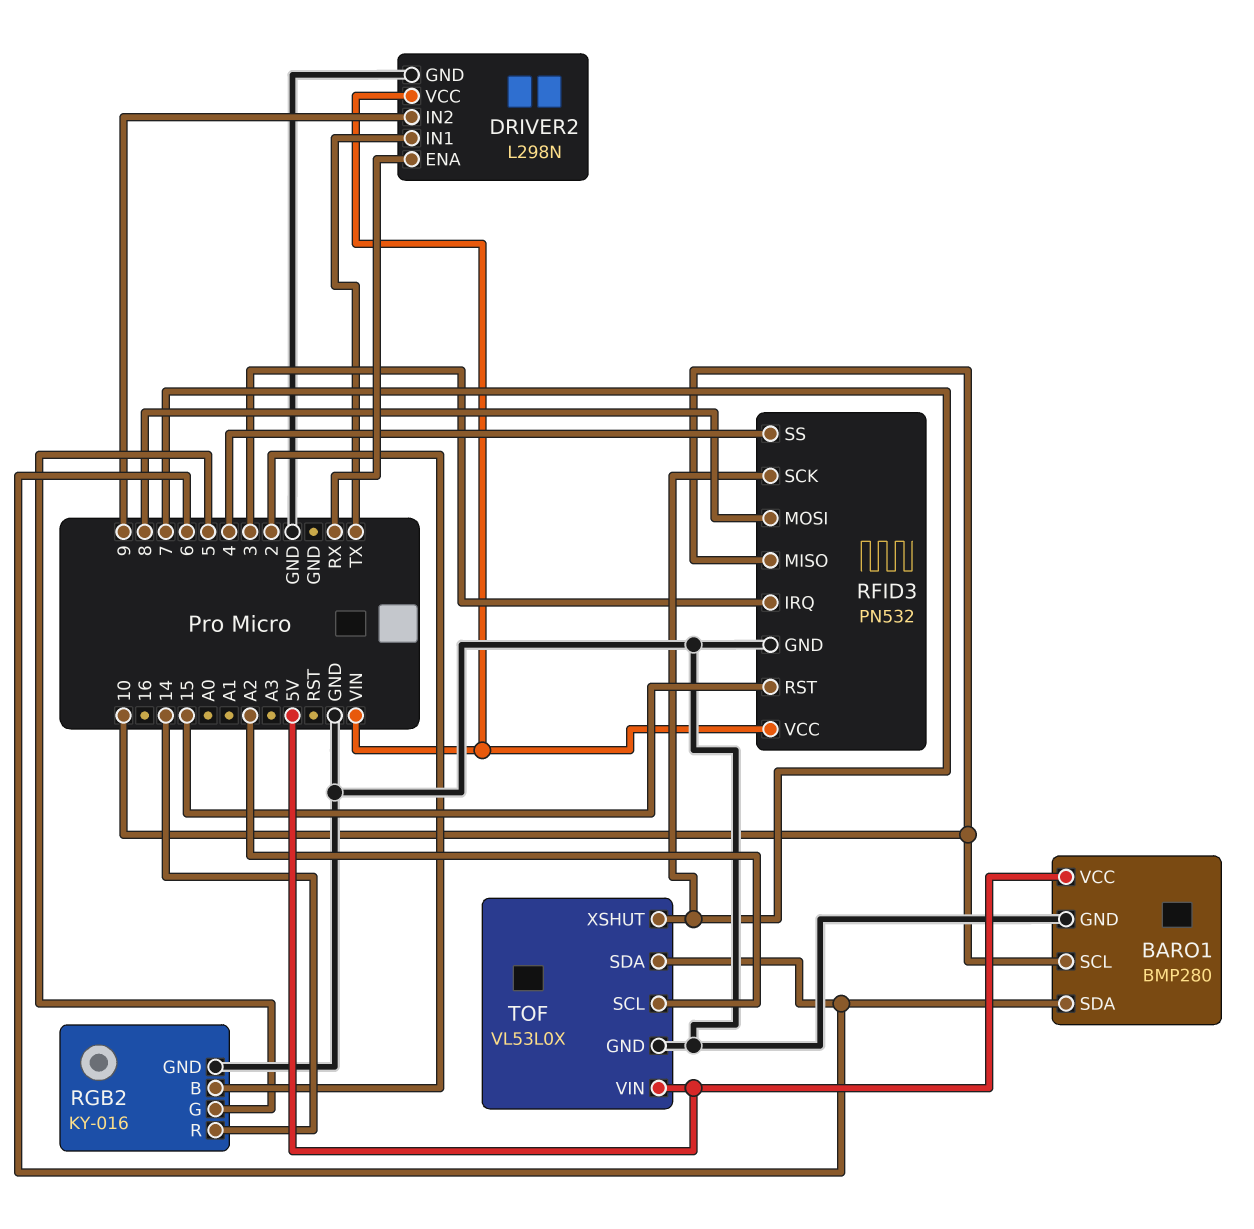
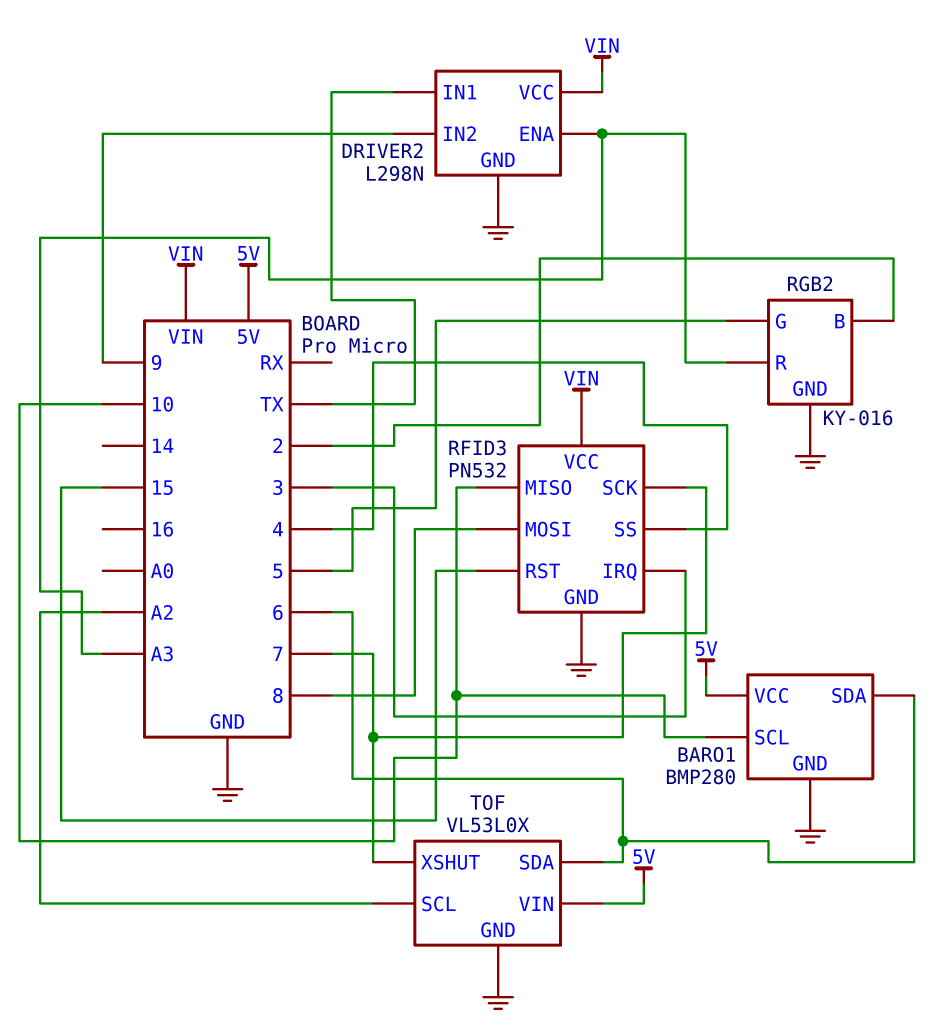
DRIVER2 pin ENA: RX -> A3
RGB2 pin R: 14 -> A3

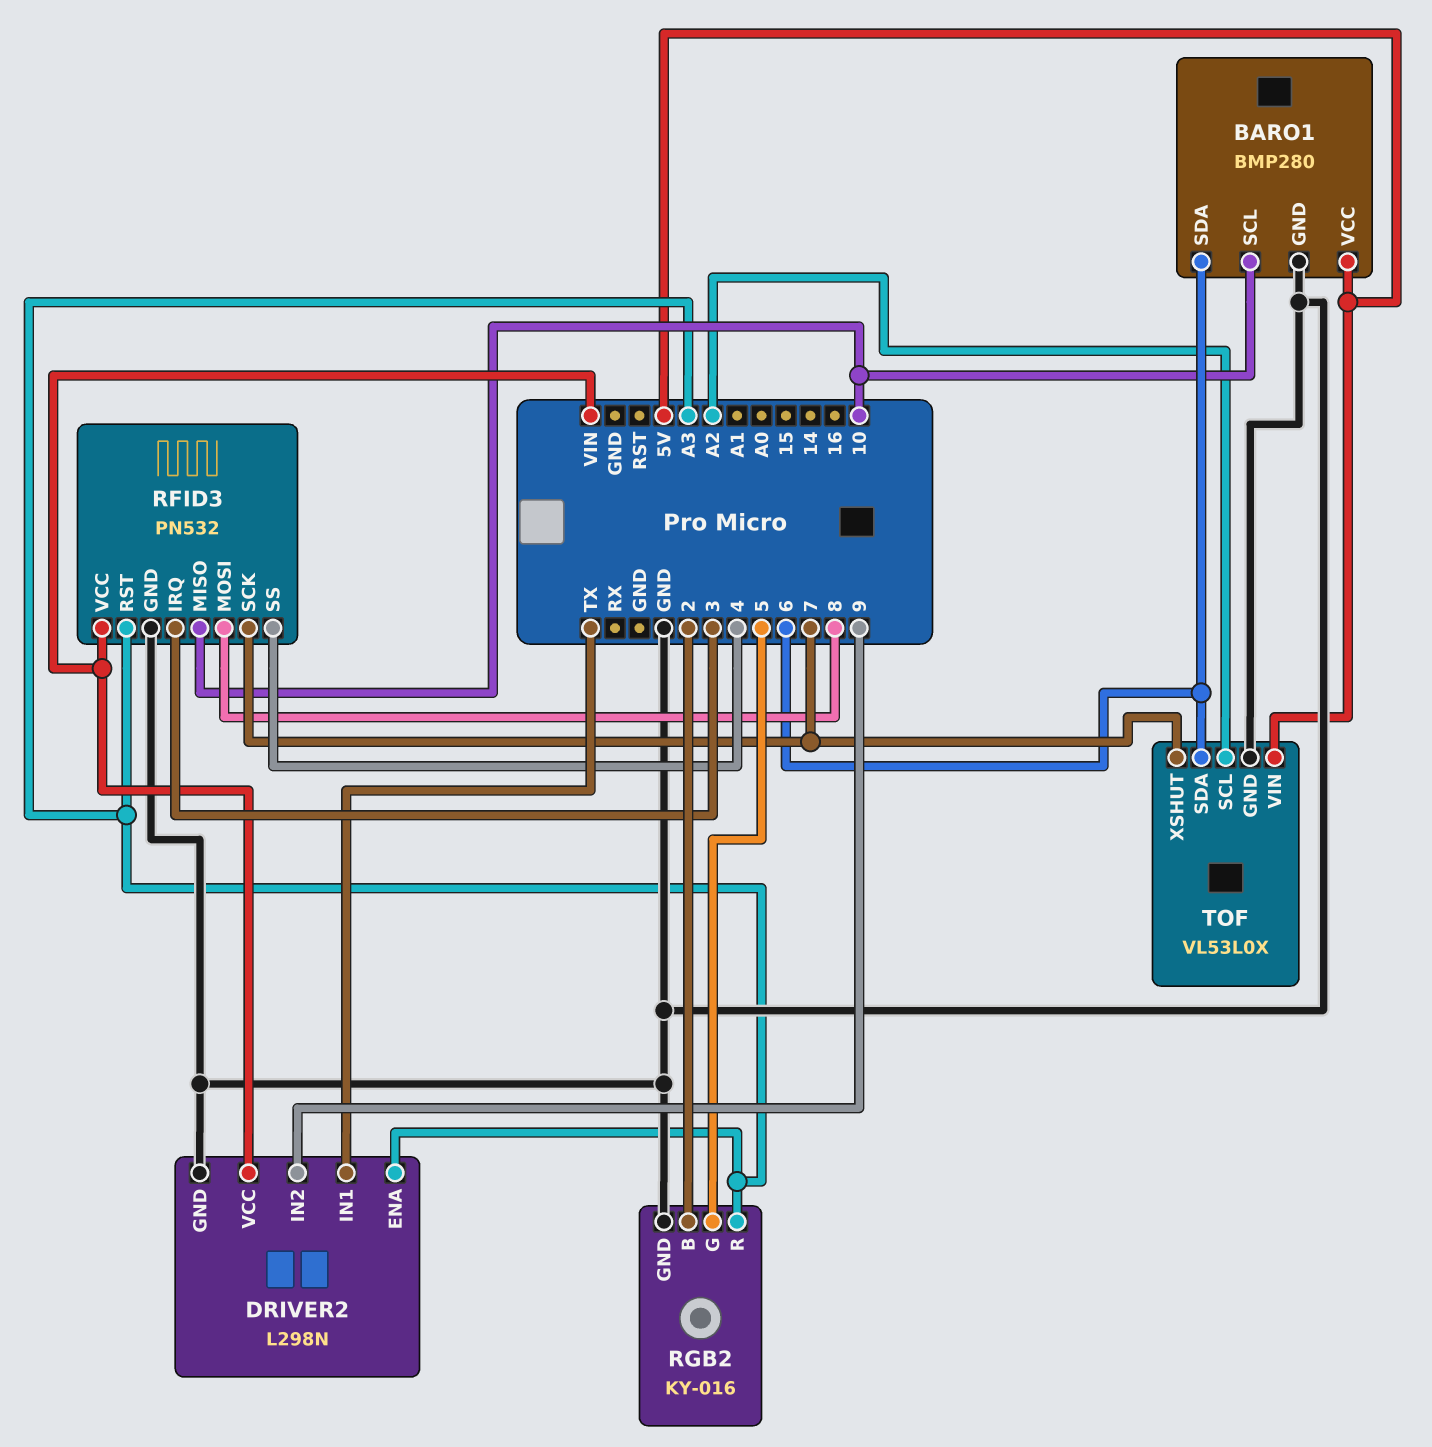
RFID3 pin RST: 15 -> A3

